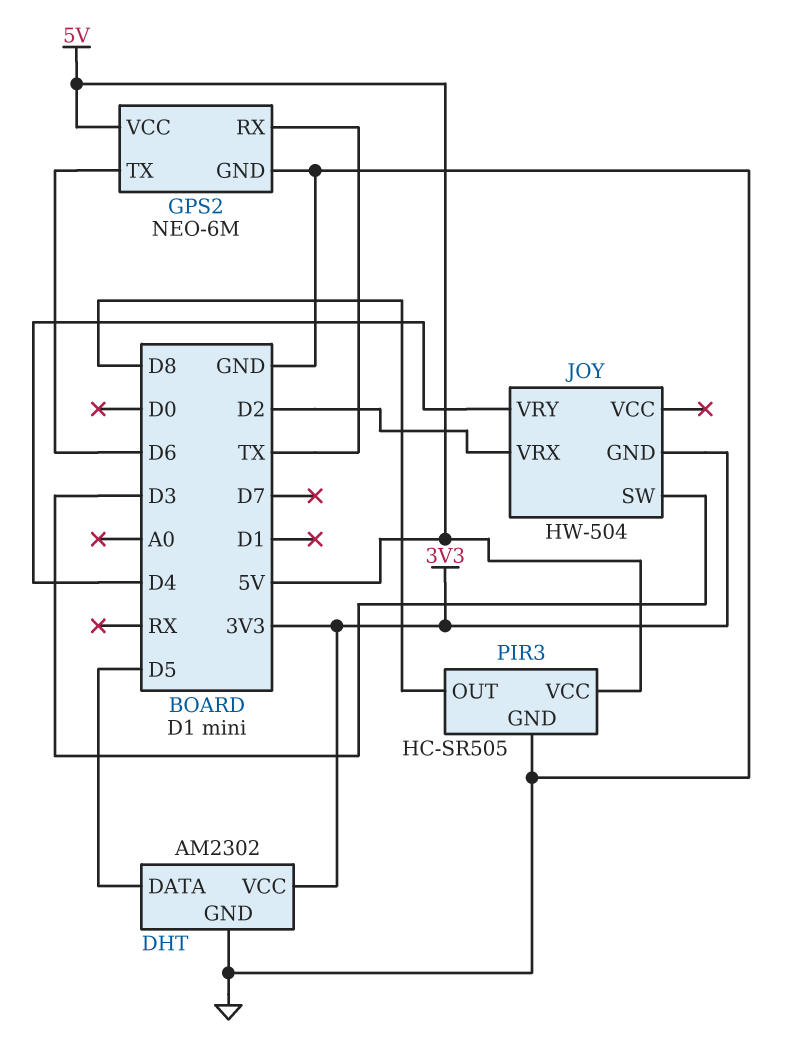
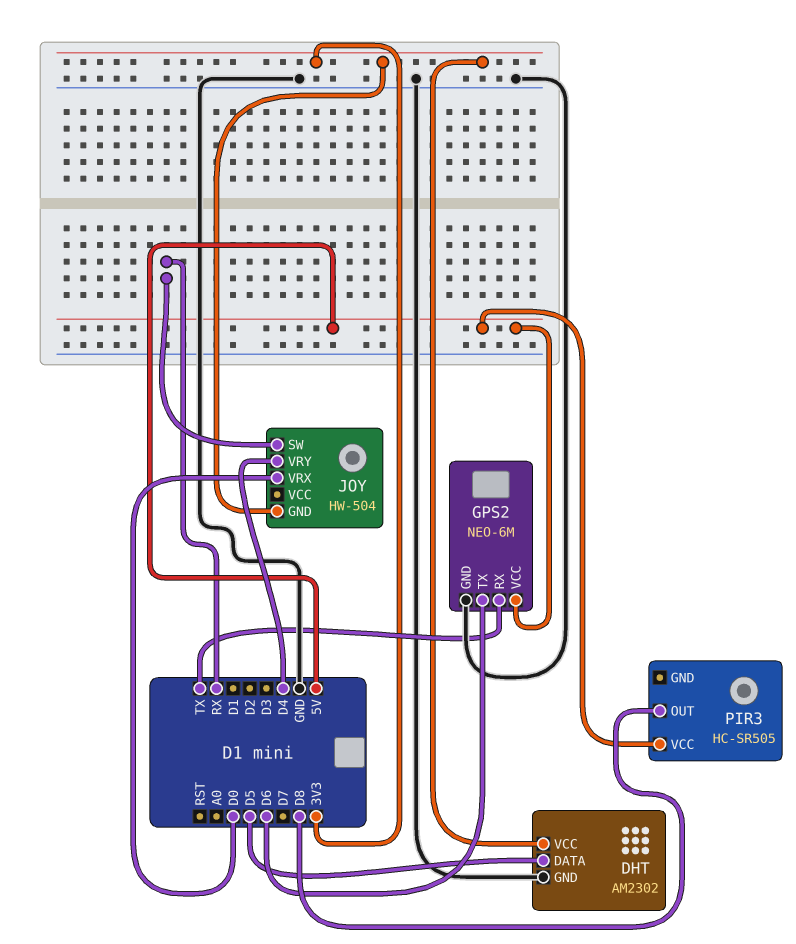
JOY pin SW: D3 -> RX
JOY pin VRX: D2 -> D0
PIR3 pin GND: GND -> none

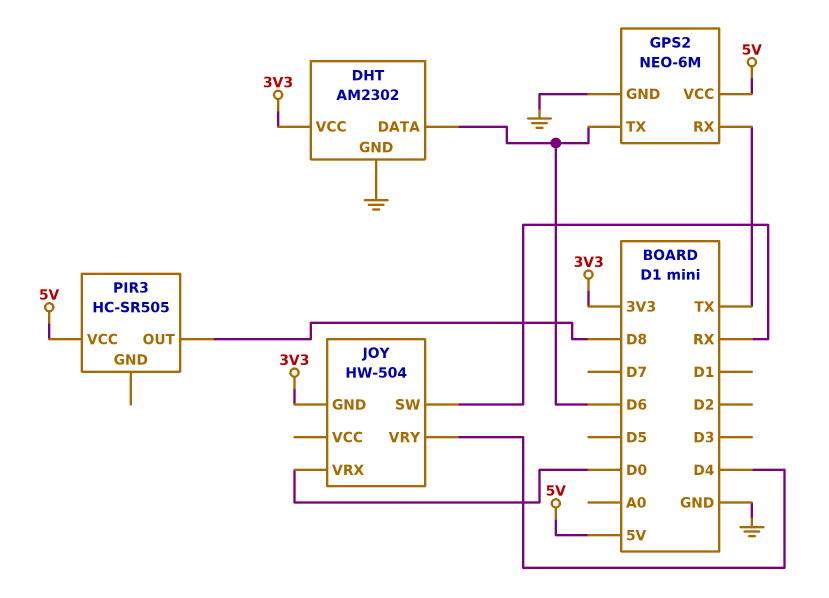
DHT pin DATA: D5 -> D6

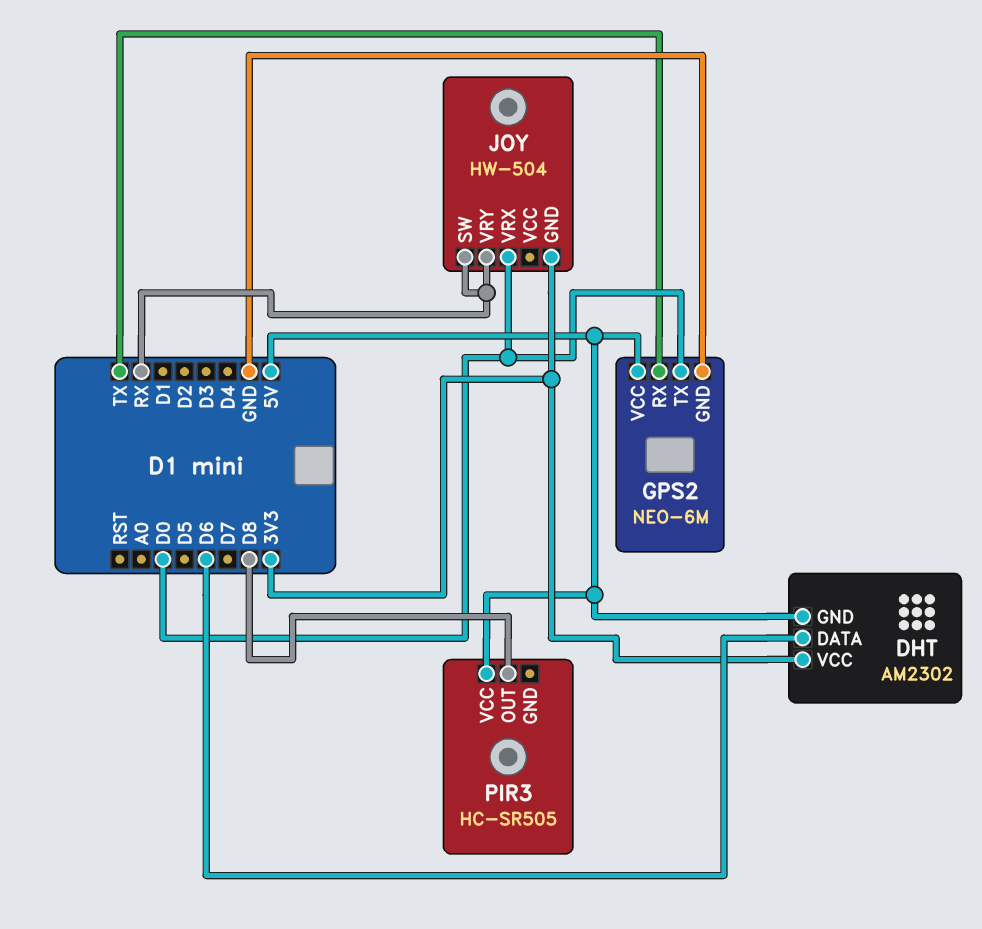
DHT pin GND: GND -> 5V
GPS2 pin TX: D6 -> D0
JOY pin VRY: D4 -> RX

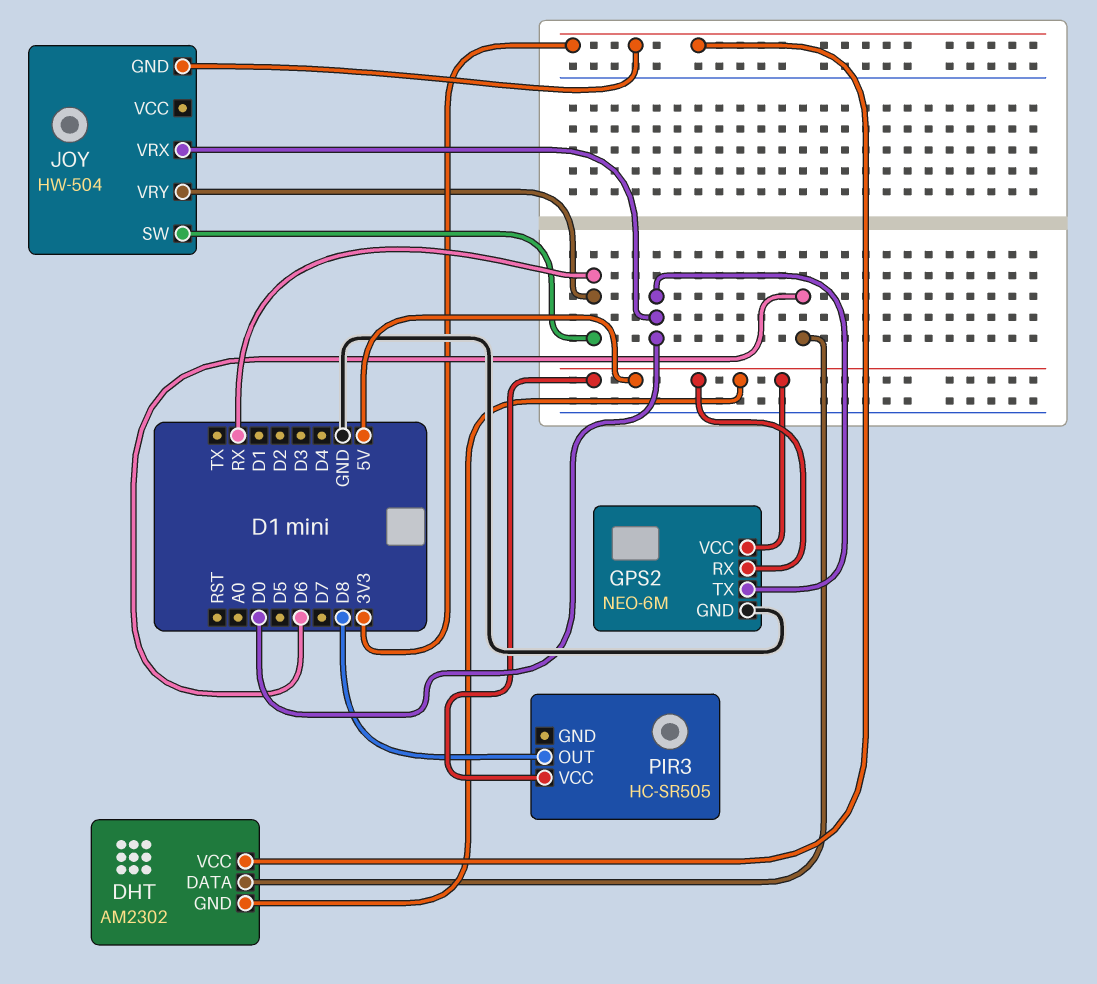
GPS2 pin RX: TX -> 5V

